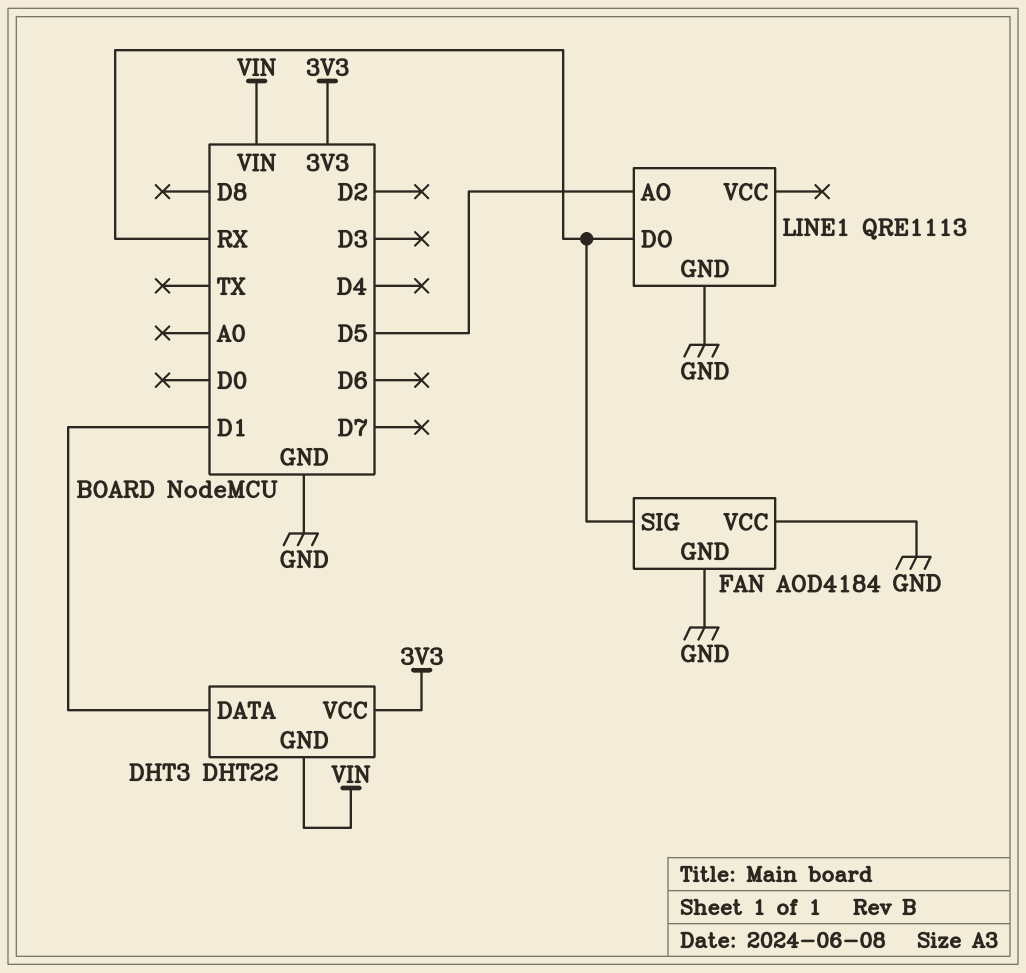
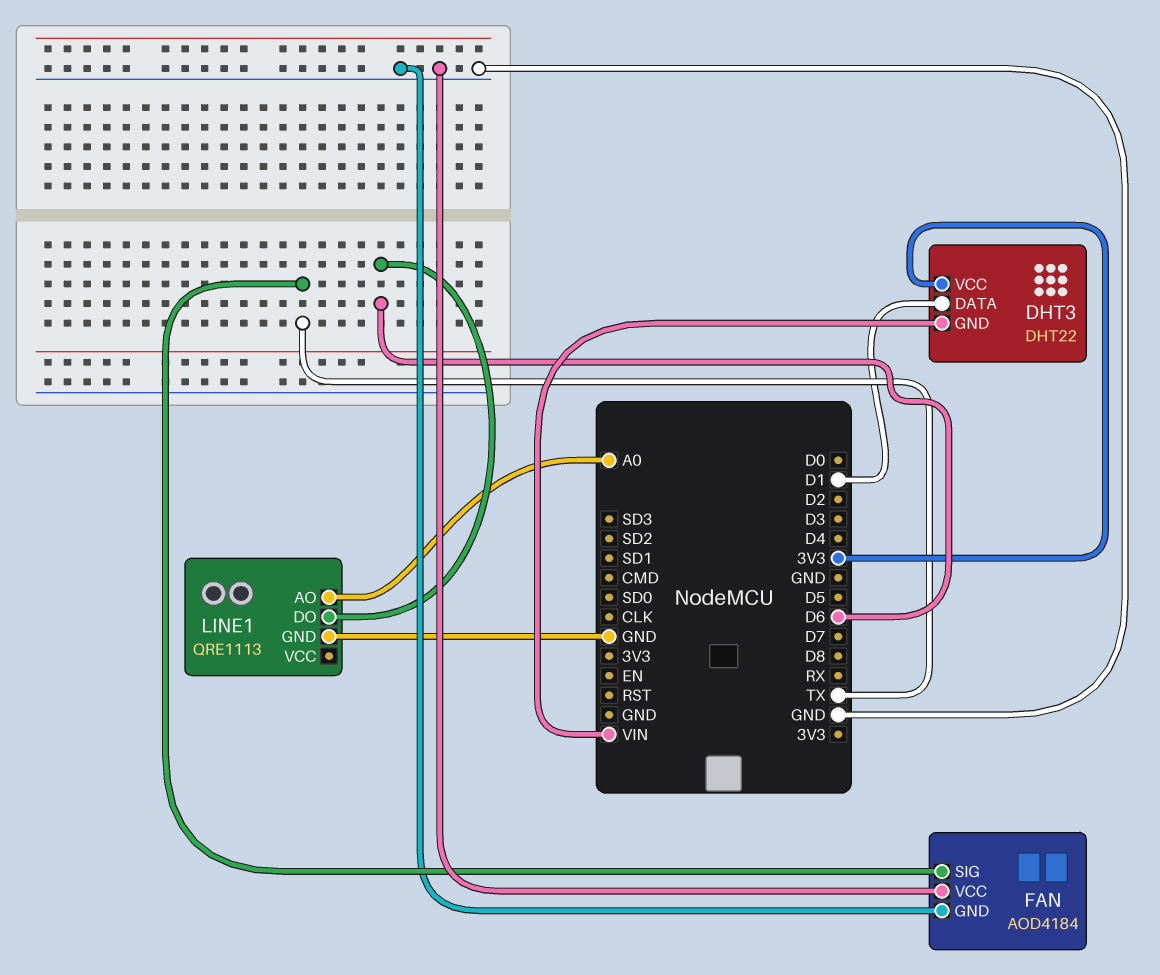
FAN pin SIG: RX -> TX
LINE1 pin AO: D5 -> A0
LINE1 pin DO: RX -> D6

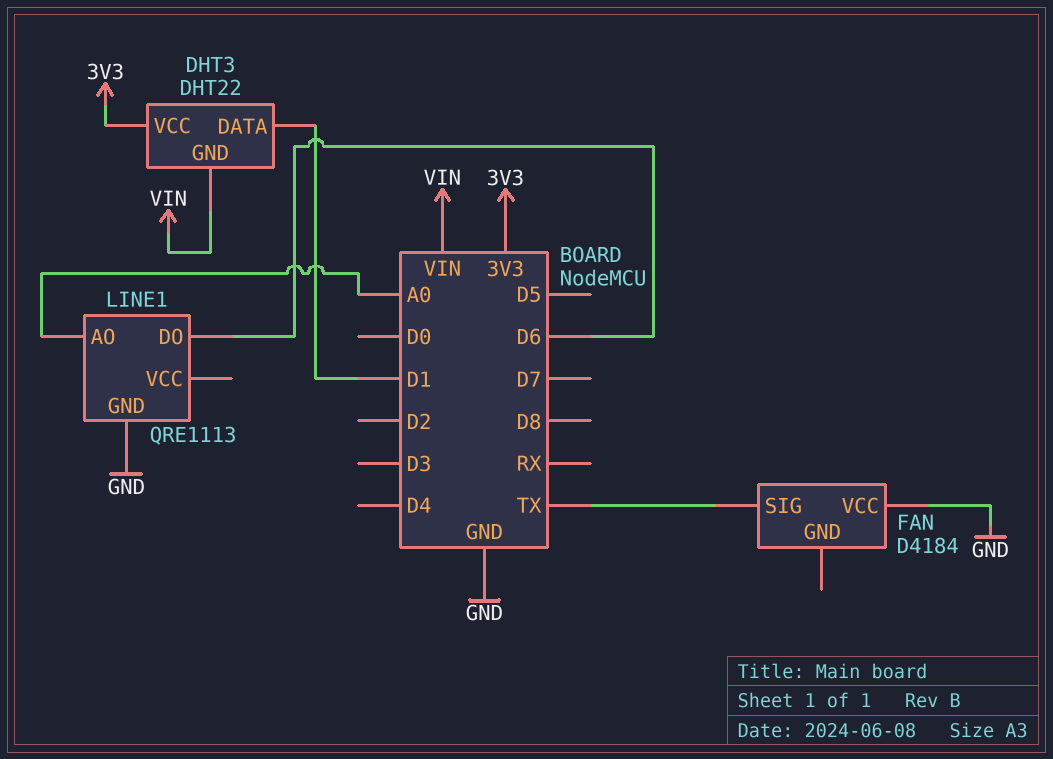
FAN: AOD4184 -> D4184
FAN pin GND: GND -> none

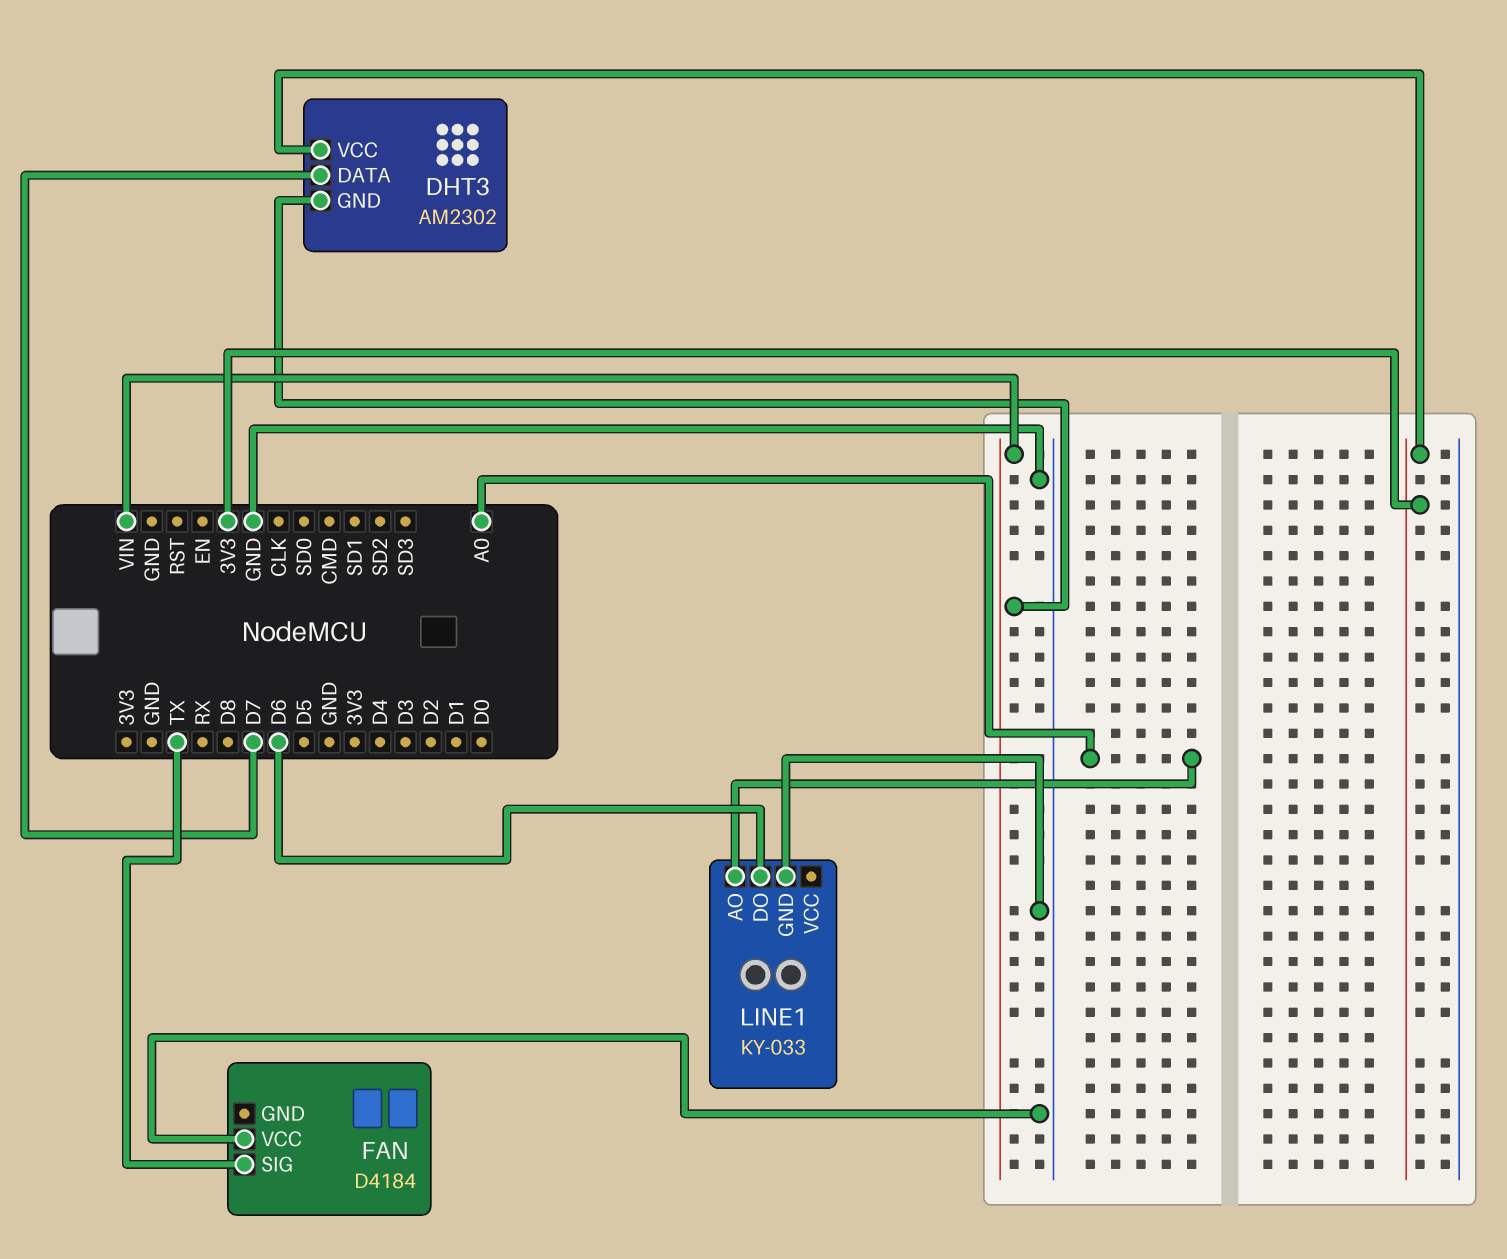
DHT3: DHT22 -> AM2302
DHT3 pin DATA: D1 -> D7
LINE1: QRE1113 -> KY-033

